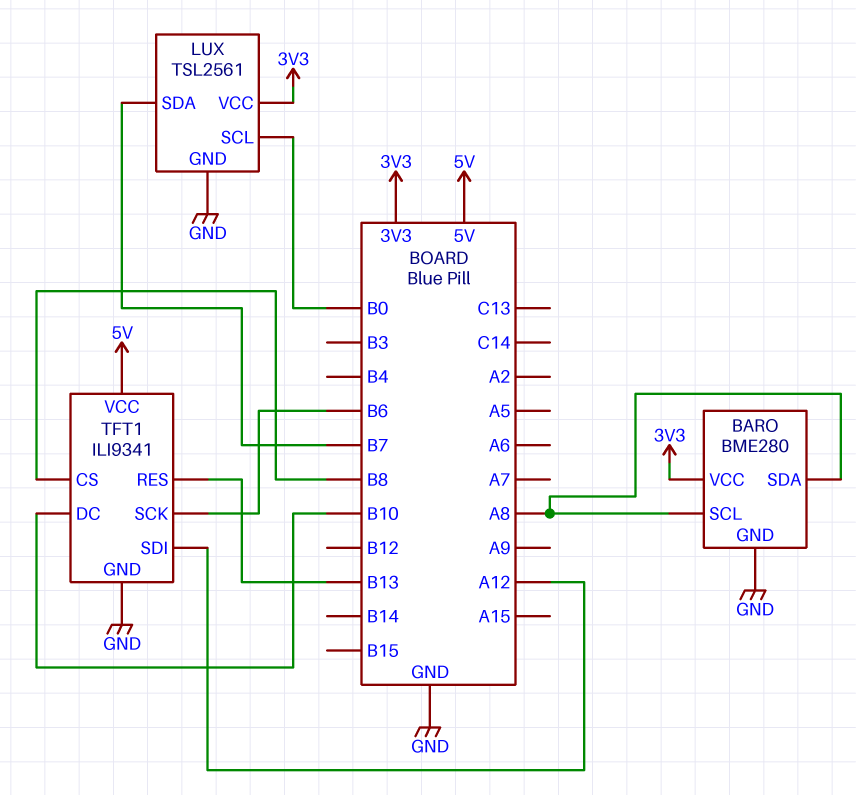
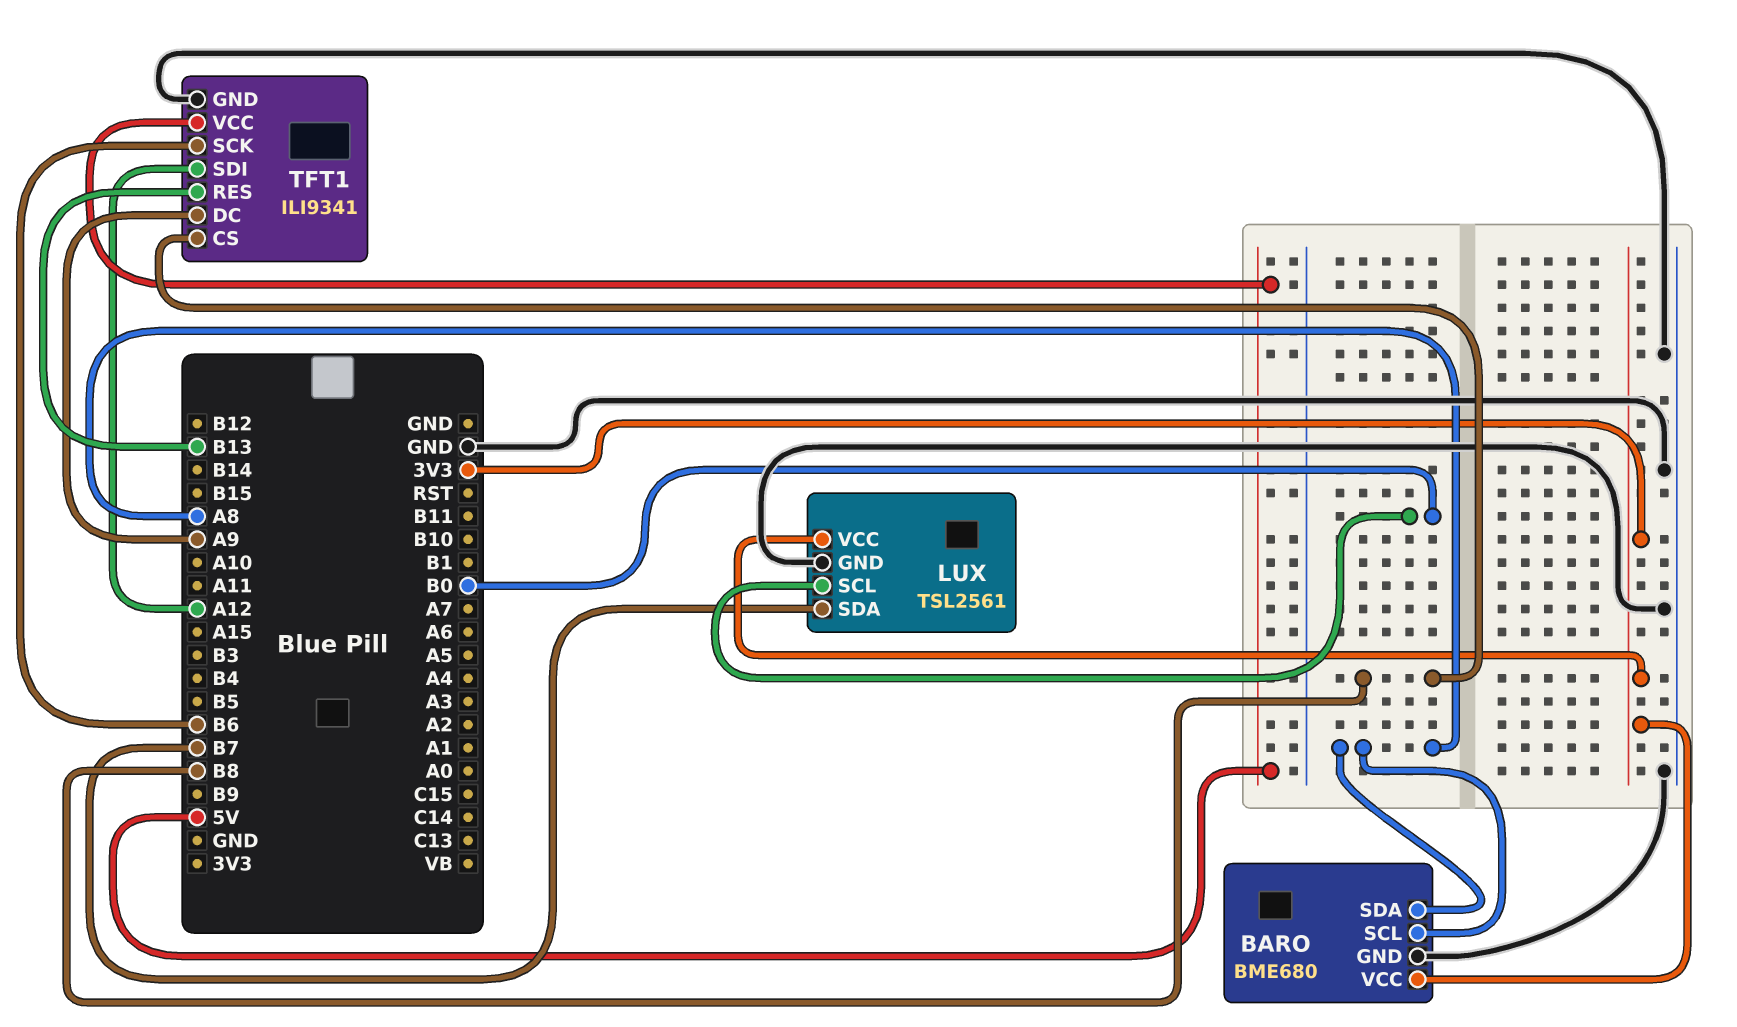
BARO: BME280 -> BME680
TFT1 pin DC: B10 -> A9

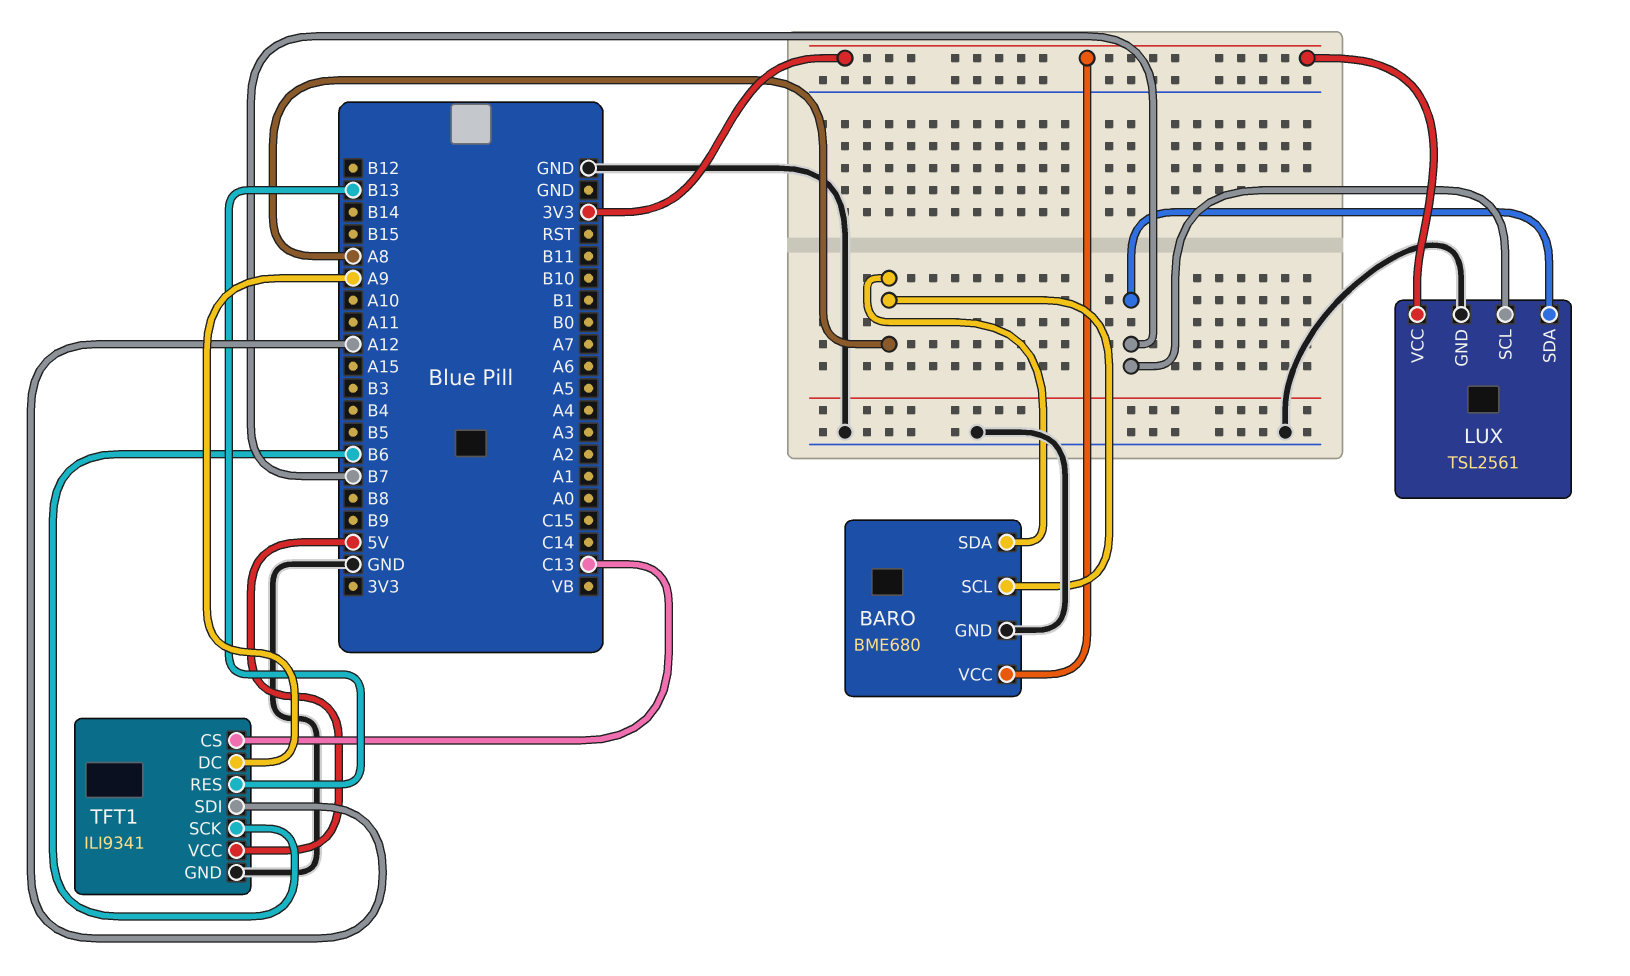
LUX pin SCL: B0 -> B7
TFT1 pin CS: B8 -> C13

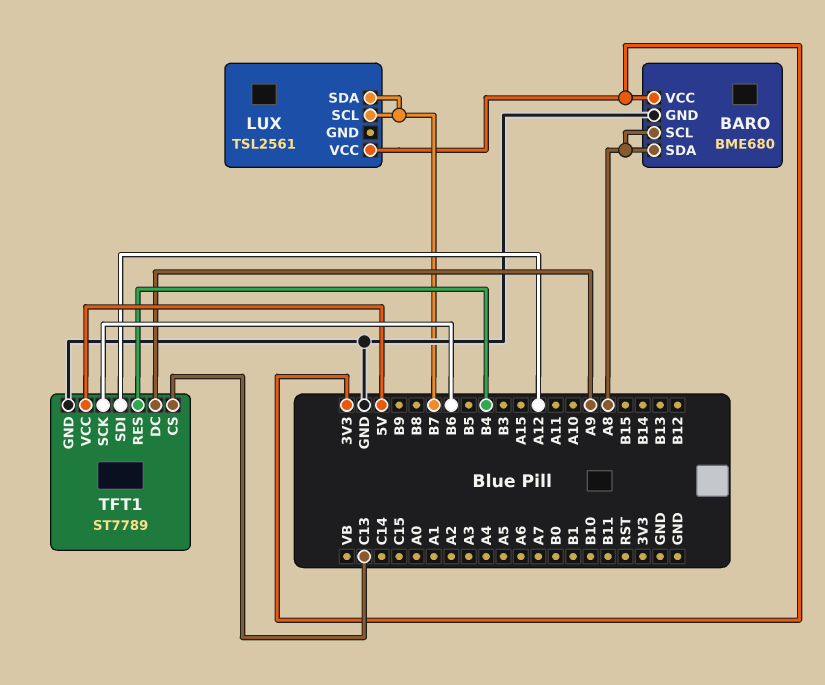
LUX pin GND: GND -> none
TFT1: ILI9341 -> ST7789
TFT1 pin RES: B13 -> B4

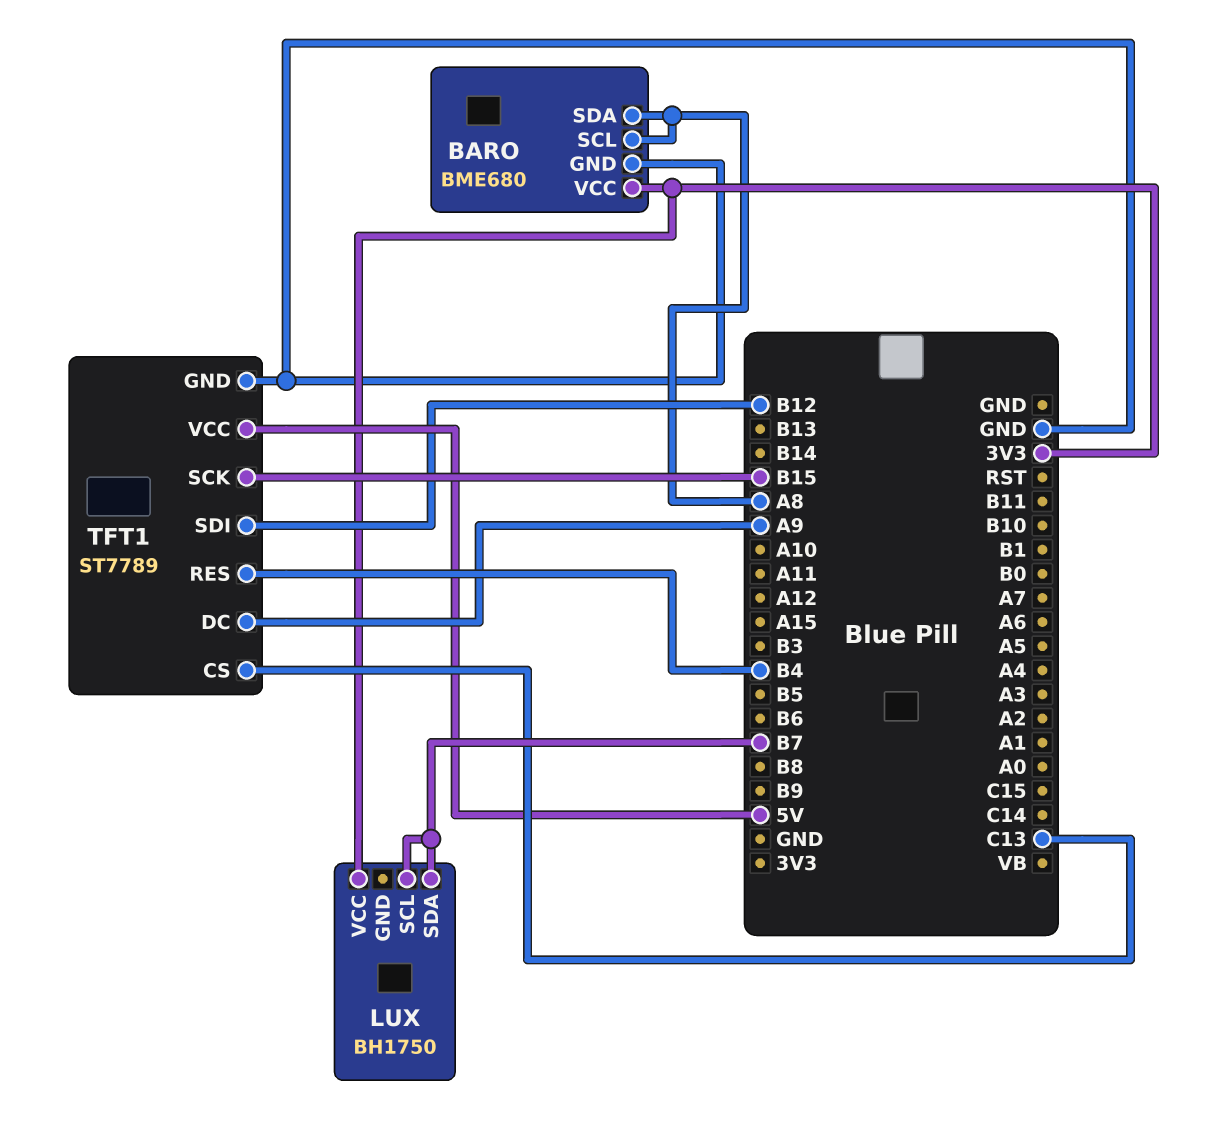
LUX: TSL2561 -> BH1750
TFT1 pin SCK: B6 -> B15
TFT1 pin SDI: A12 -> B12

